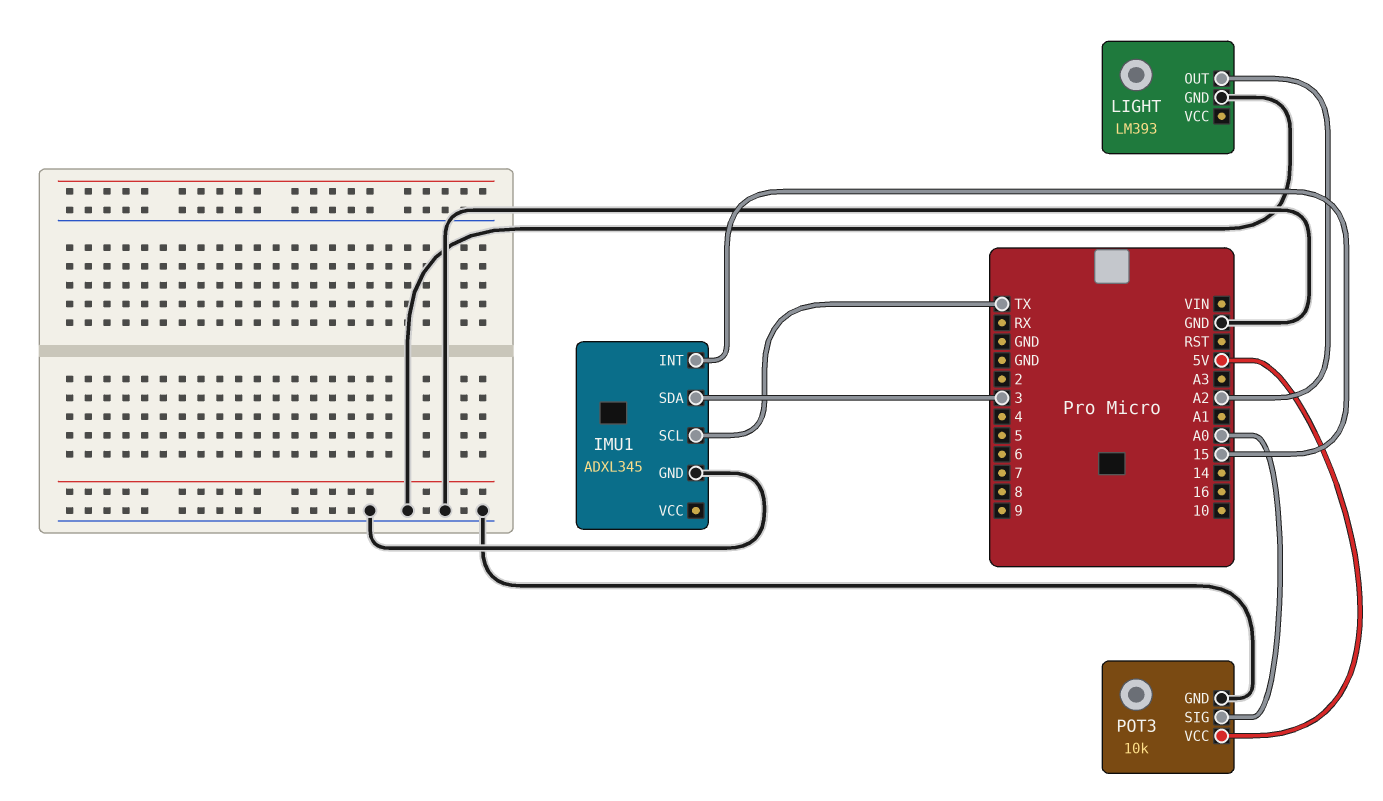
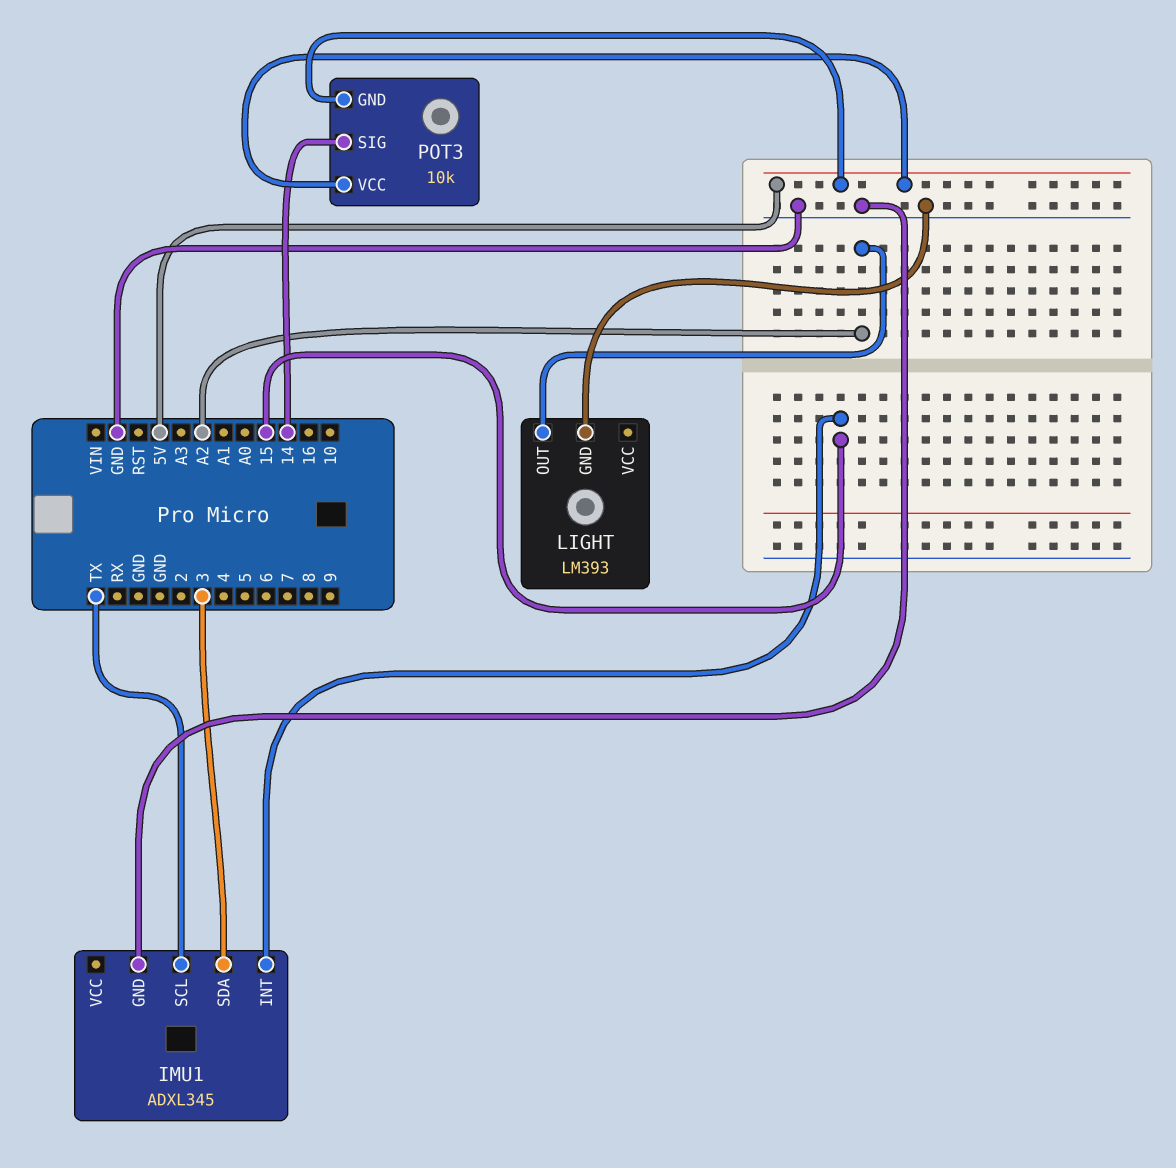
POT3 pin GND: GND -> 5V
POT3 pin SIG: A0 -> 14

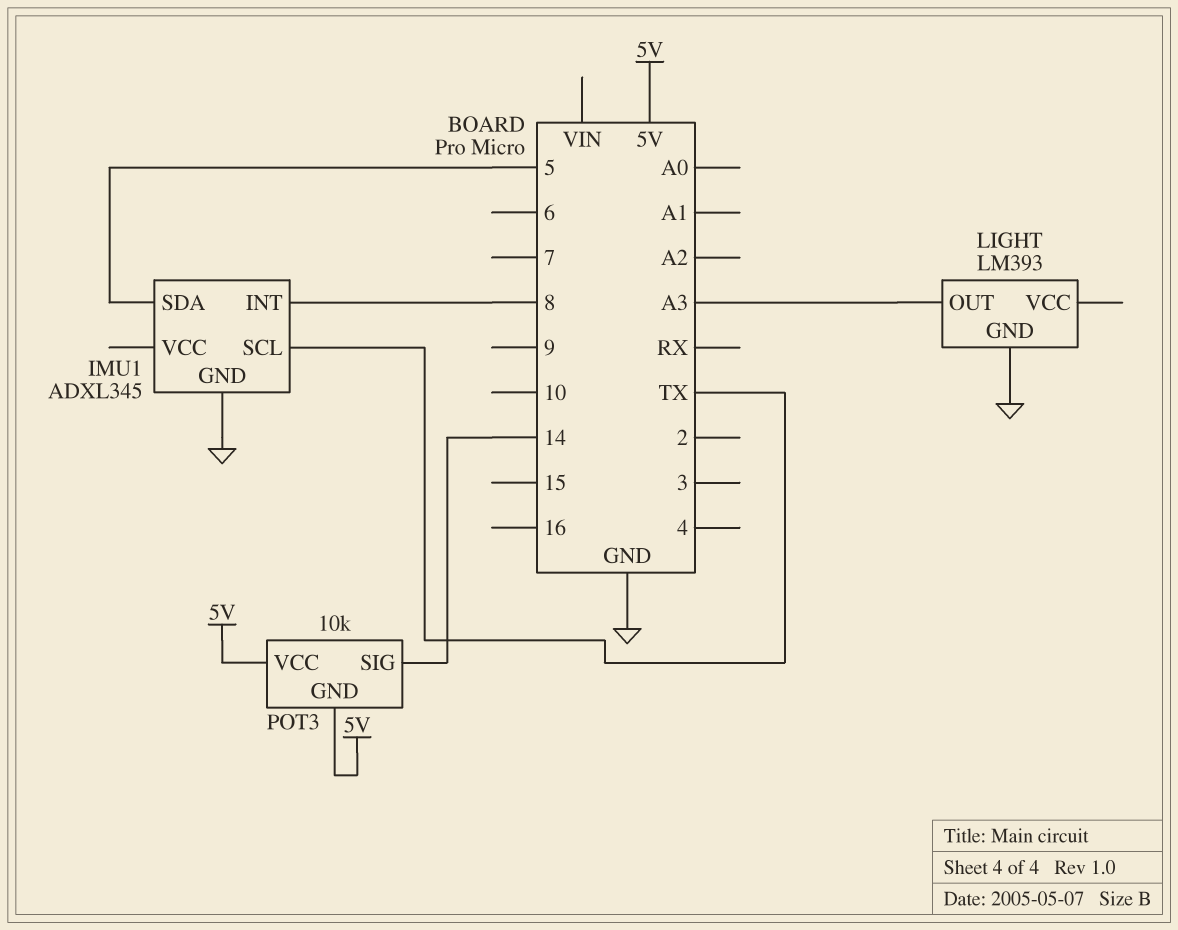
IMU1 pin INT: 15 -> 8
IMU1 pin SDA: 3 -> 5
LIGHT pin OUT: A2 -> A3

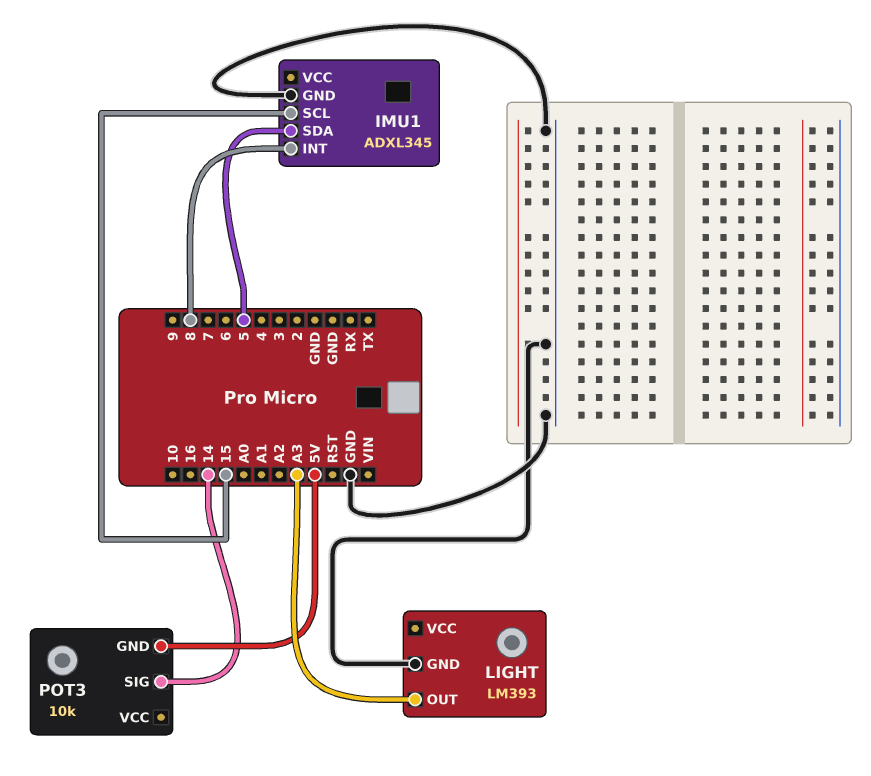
IMU1 pin SCL: TX -> 15
POT3 pin VCC: 5V -> none

